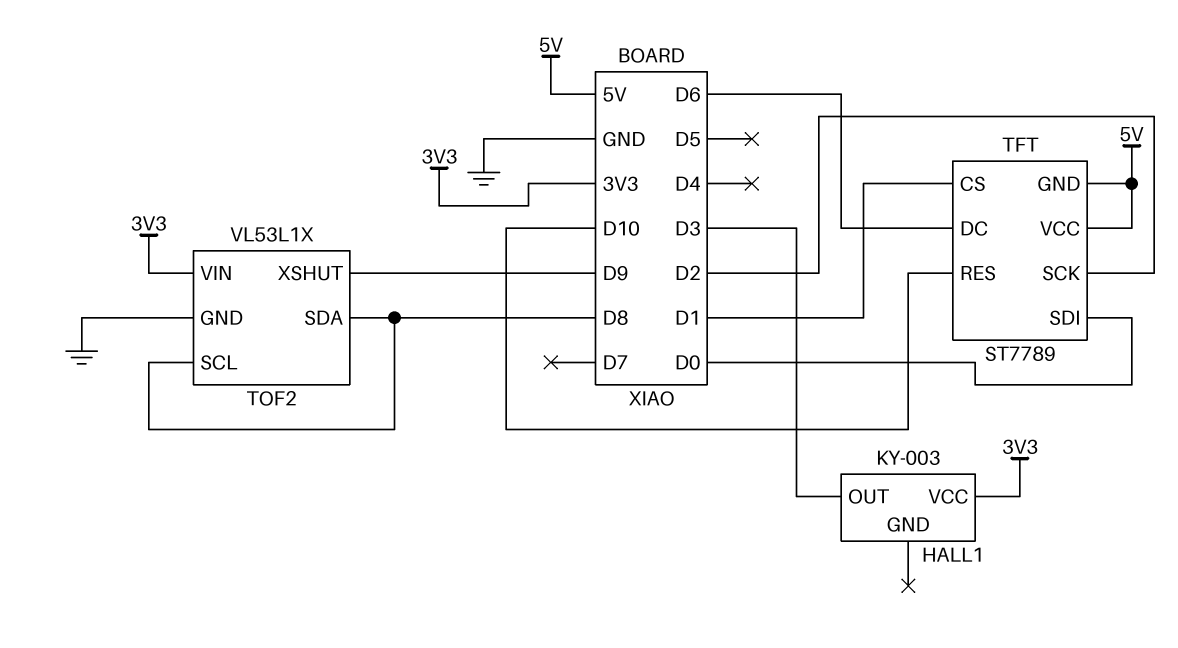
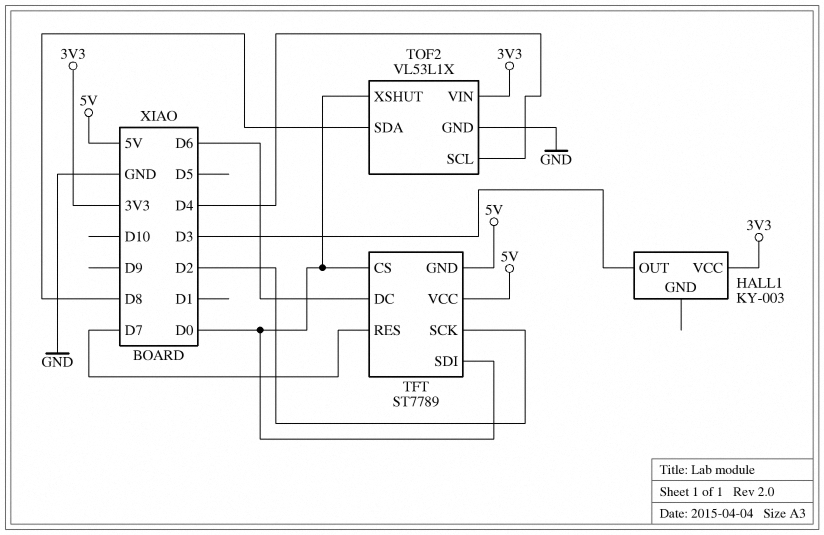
TFT pin CS: D1 -> D0
TFT pin RES: D10 -> D7
TOF2 pin SCL: D8 -> D4
TOF2 pin XSHUT: D9 -> D0

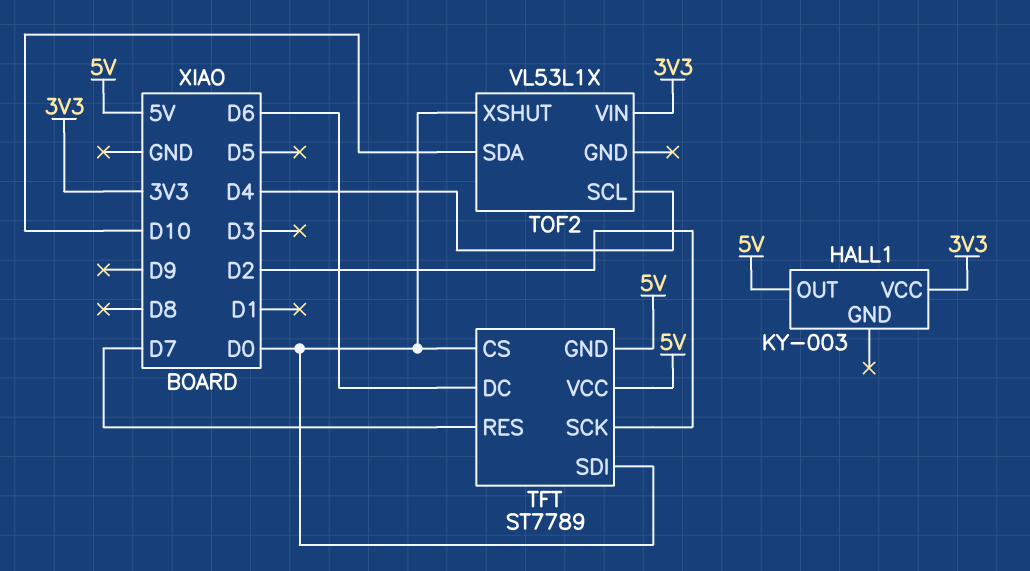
HALL1 pin OUT: D3 -> 5V
TOF2 pin GND: GND -> none
TOF2 pin SDA: D8 -> D10

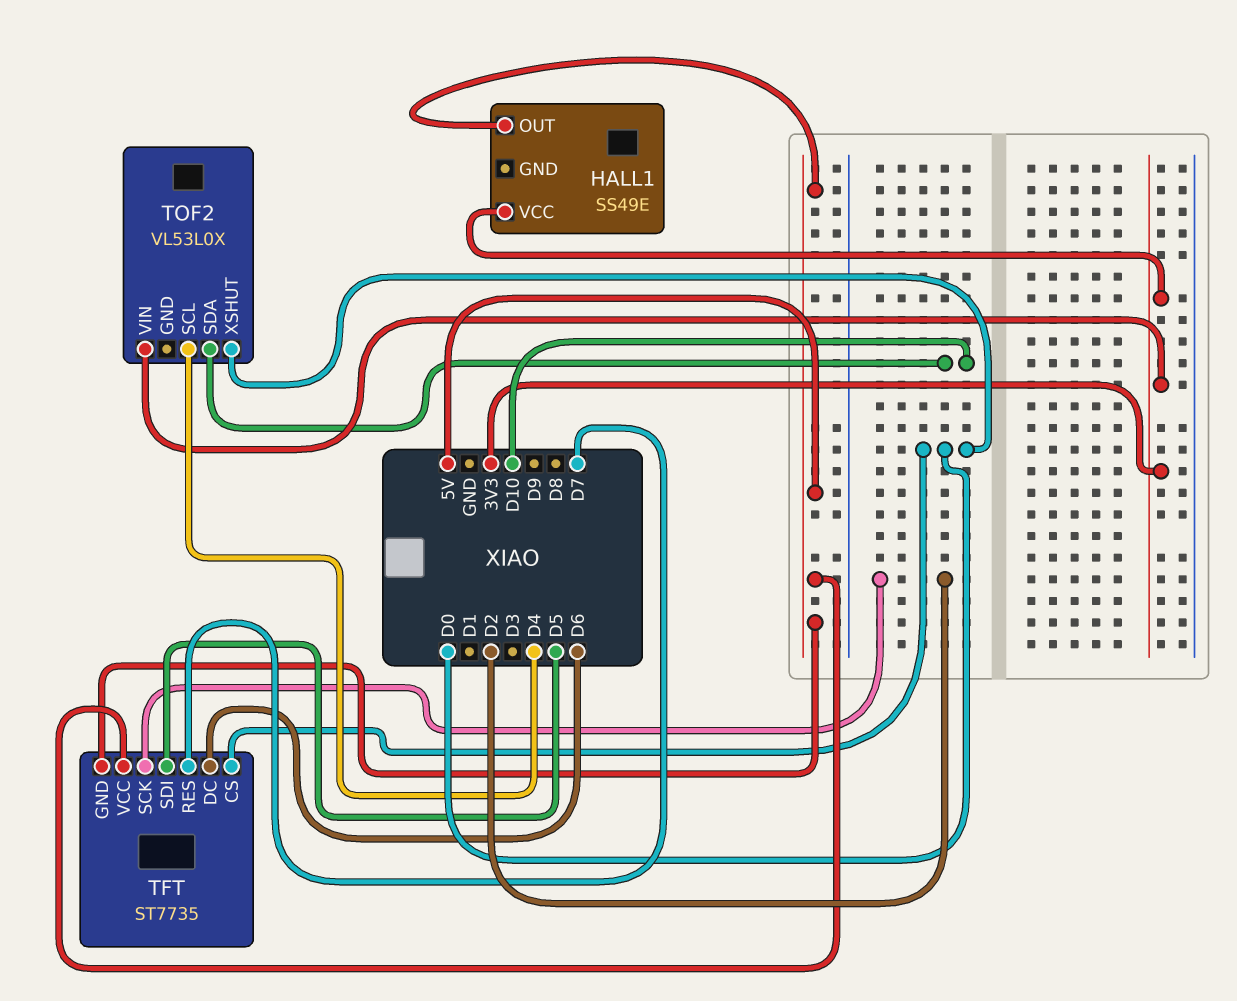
HALL1: KY-003 -> SS49E
TFT: ST7789 -> ST7735
TFT pin SDI: D0 -> D5
TOF2: VL53L1X -> VL53L0X

